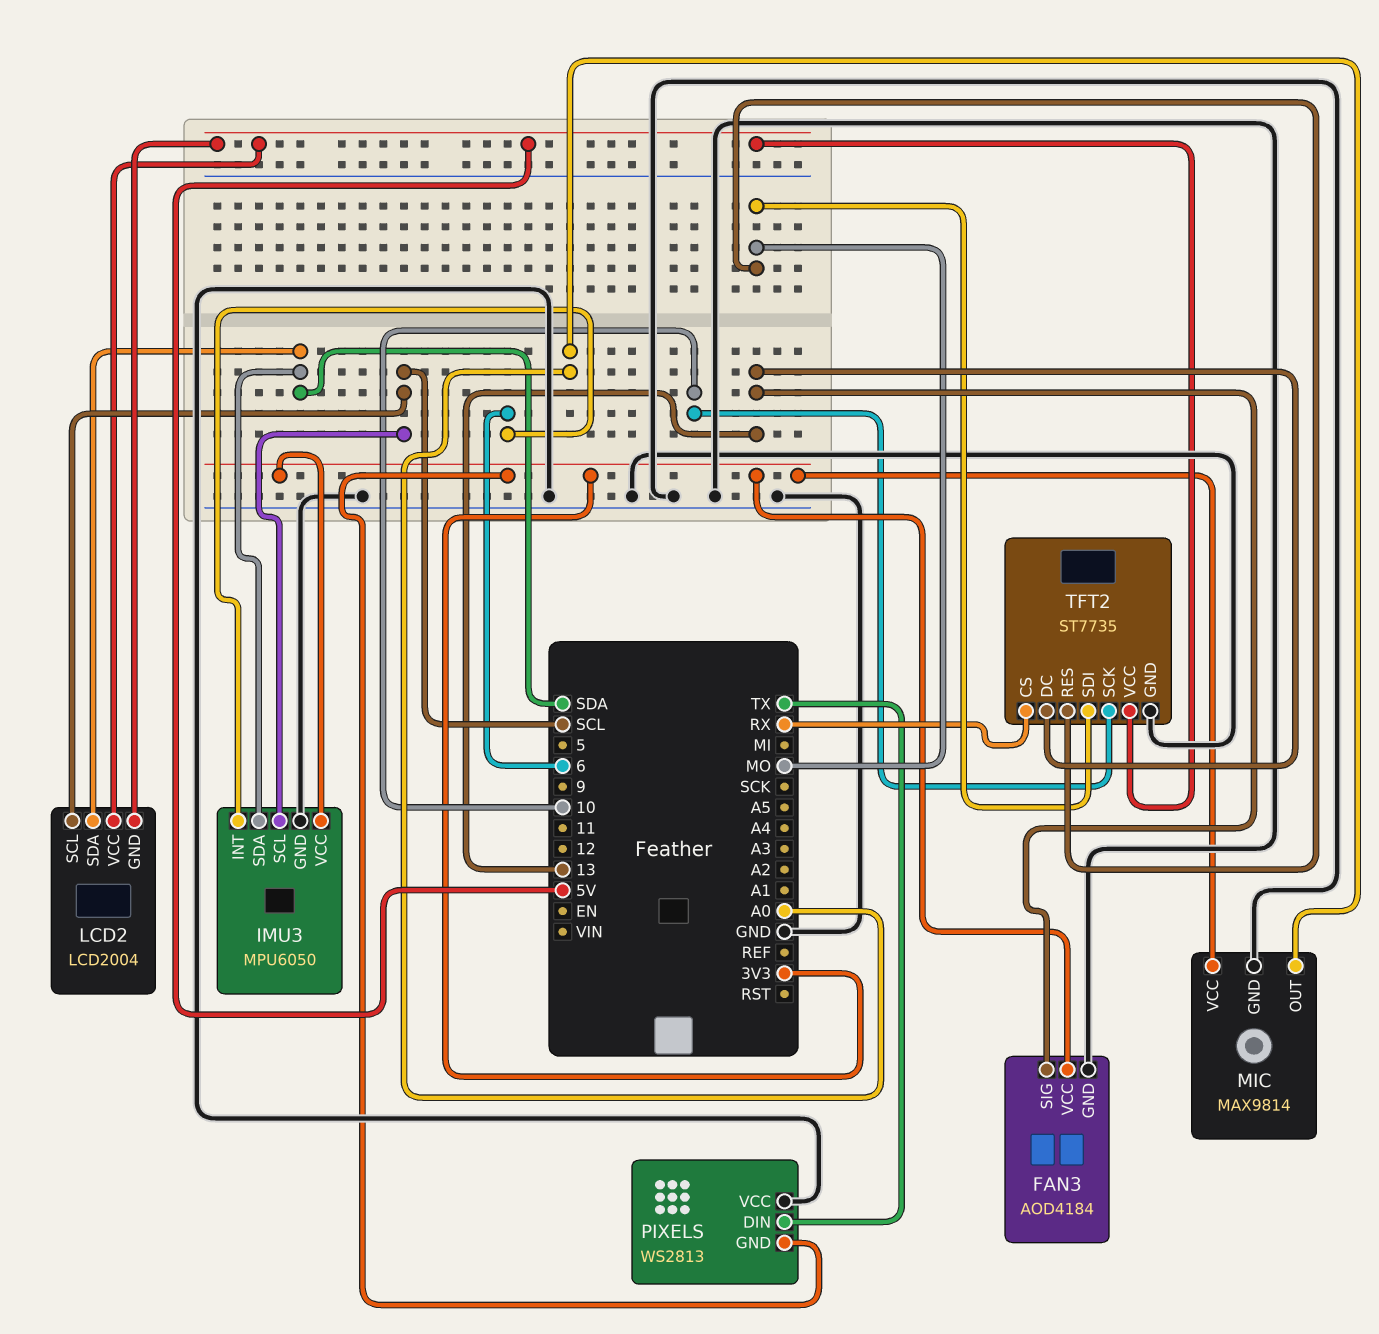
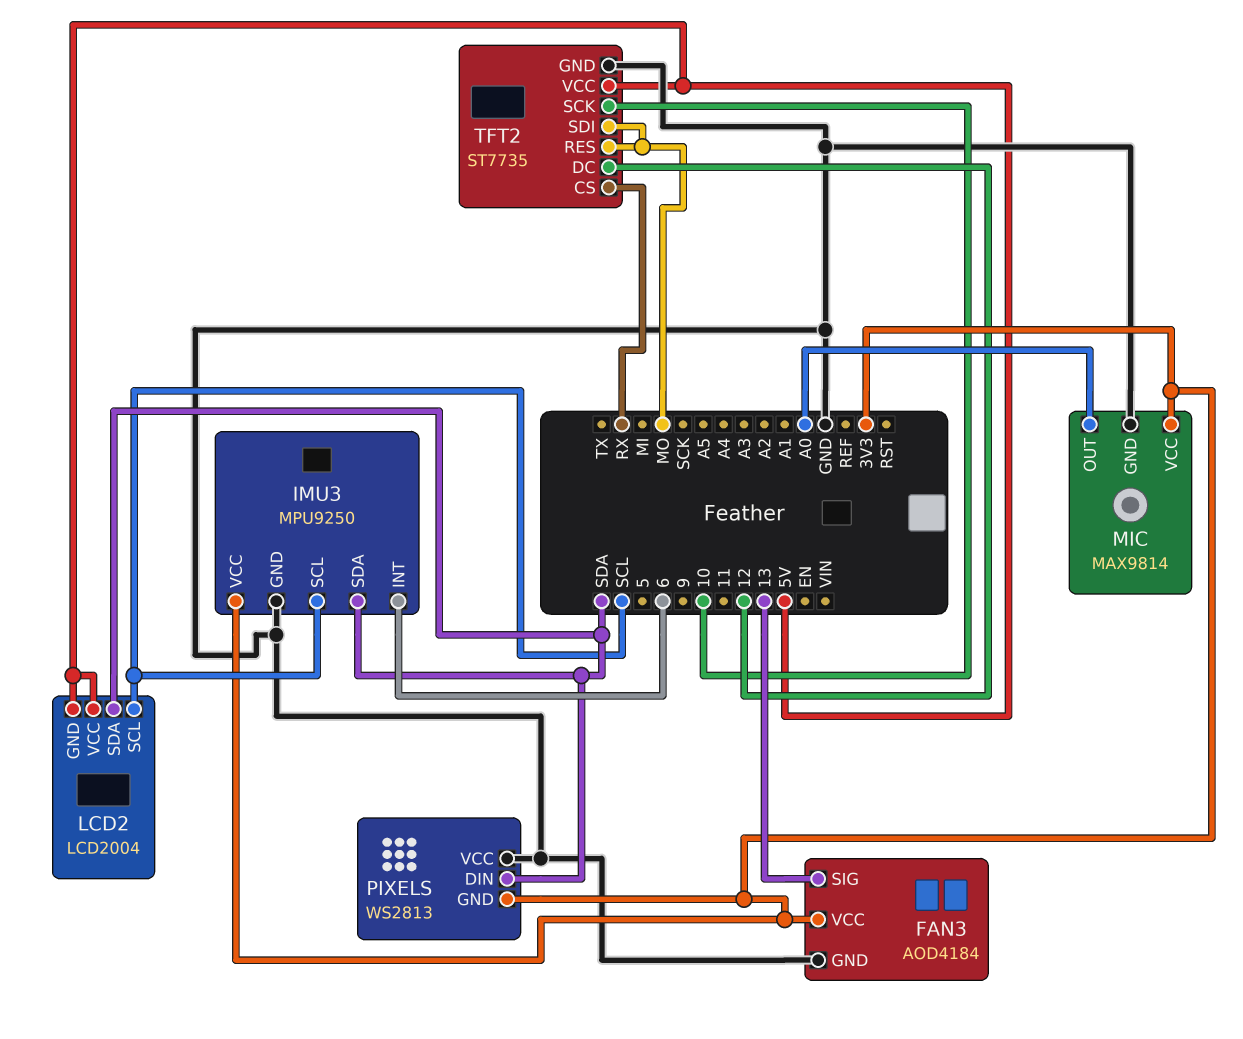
IMU3: MPU6050 -> MPU9250
PIXELS pin DIN: TX -> SDA
TFT2 pin DC: 13 -> 12

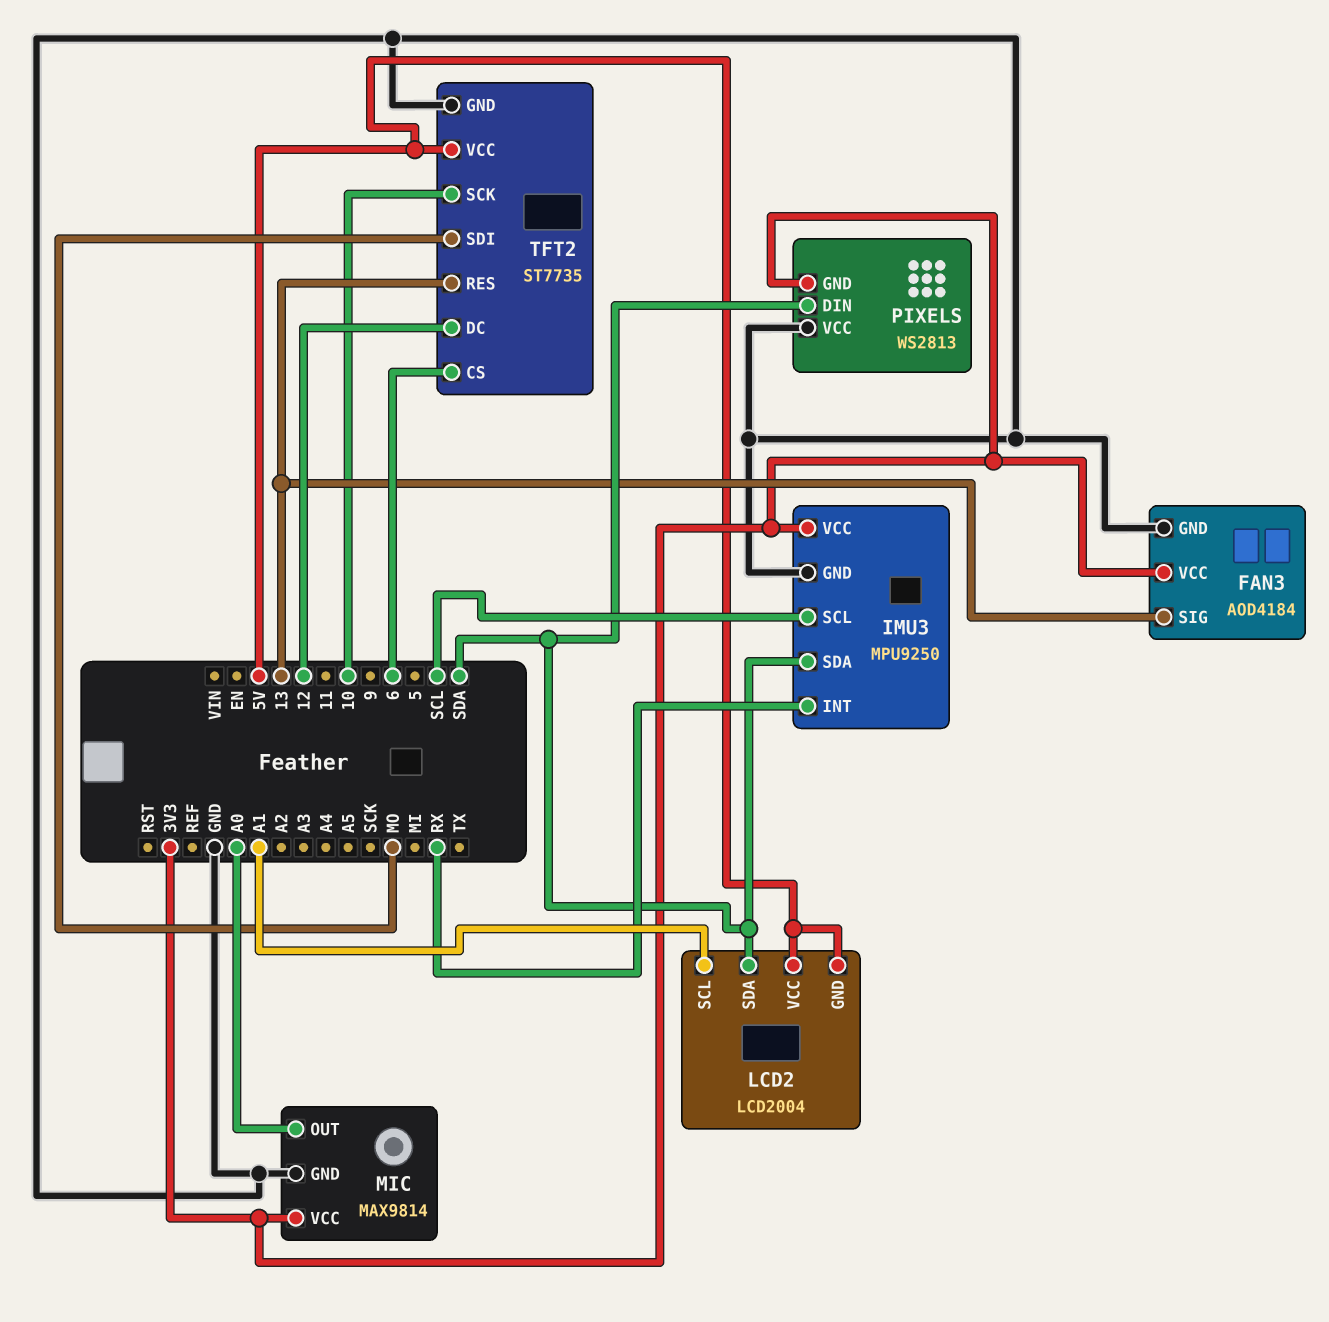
IMU3 pin INT: 6 -> RX
LCD2 pin SCL: SCL -> A1
TFT2 pin CS: RX -> 6
TFT2 pin RES: MO -> 13

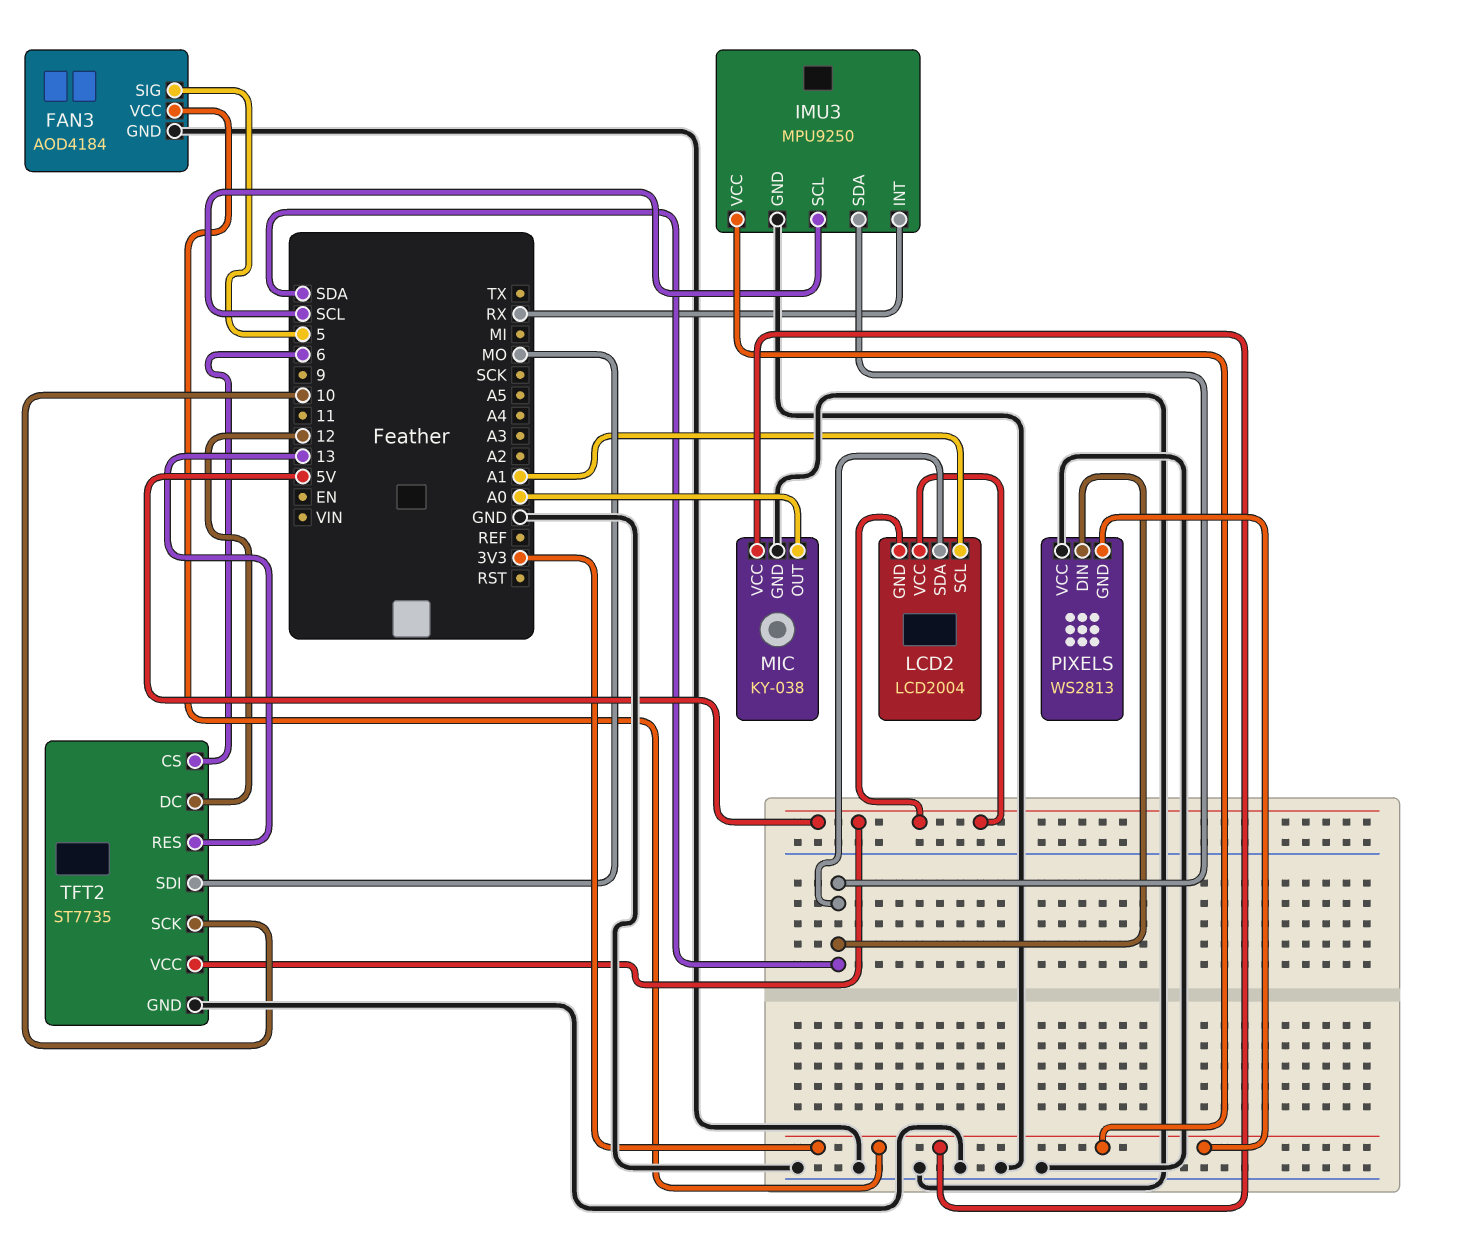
FAN3 pin SIG: 13 -> 5
MIC: MAX9814 -> KY-038

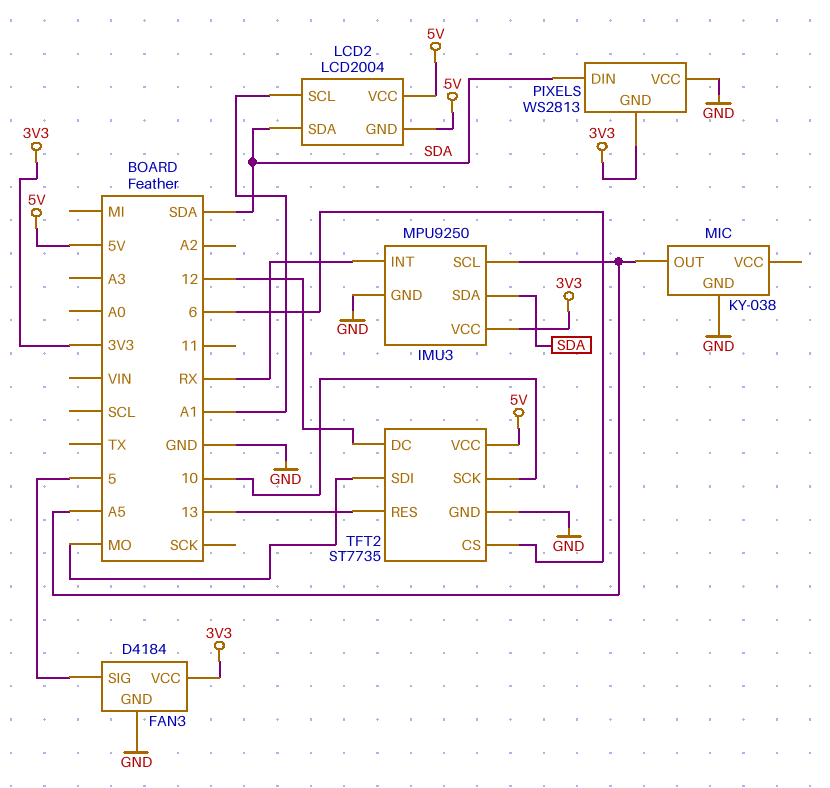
FAN3: AOD4184 -> D4184
IMU3 pin SCL: SCL -> A5
MIC pin OUT: A0 -> A5
MIC pin VCC: 3V3 -> none

